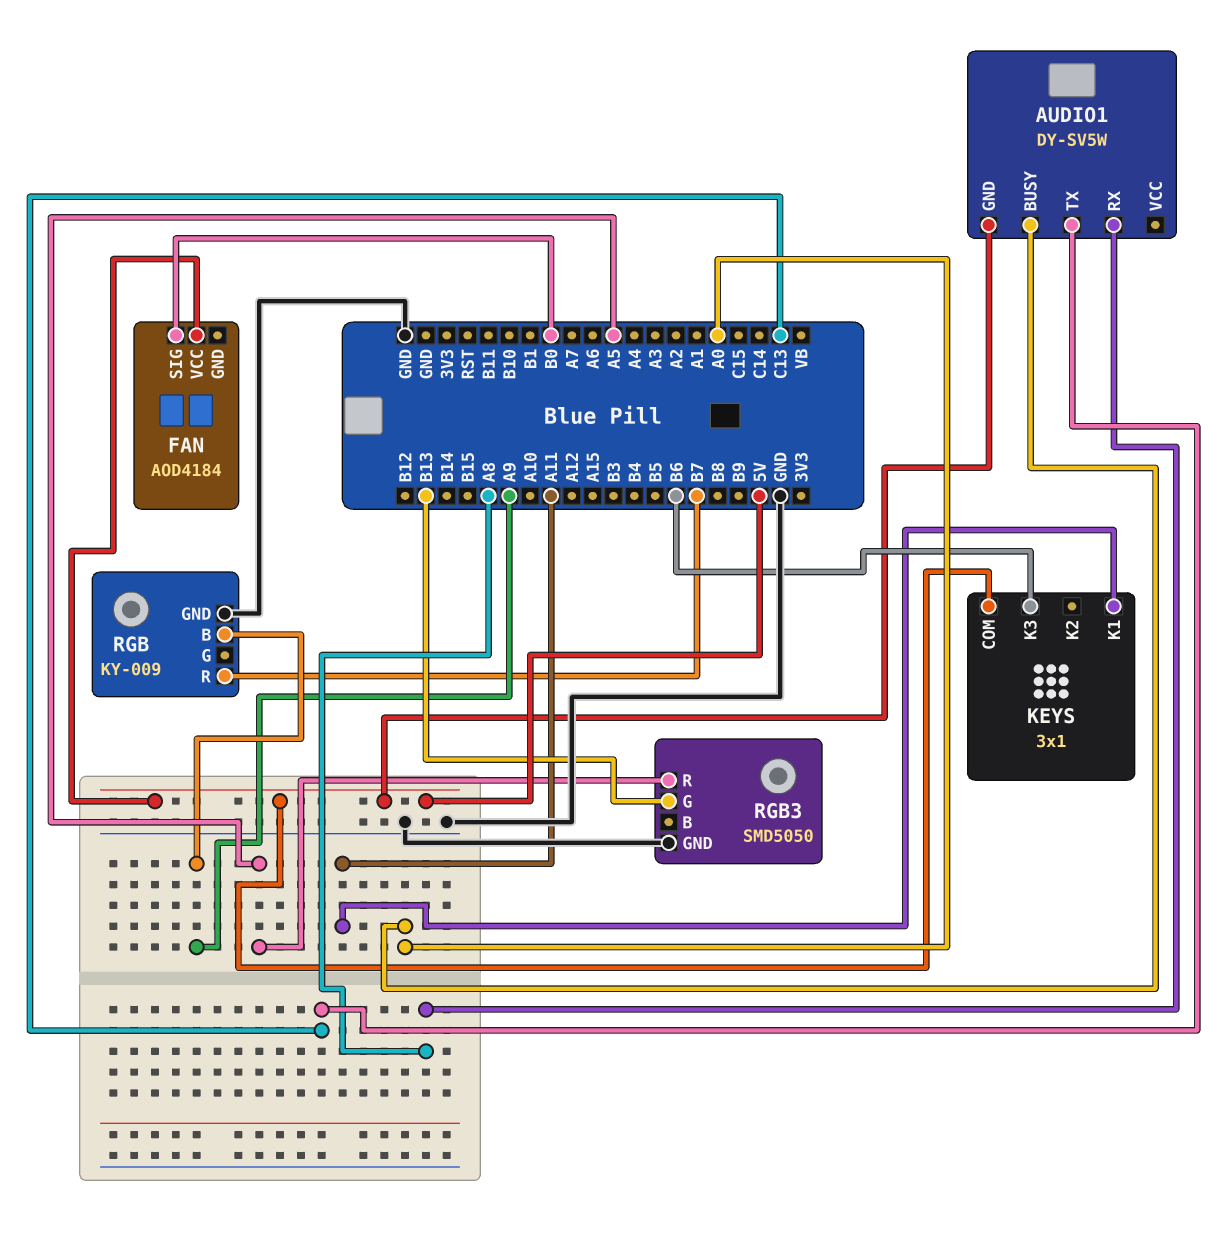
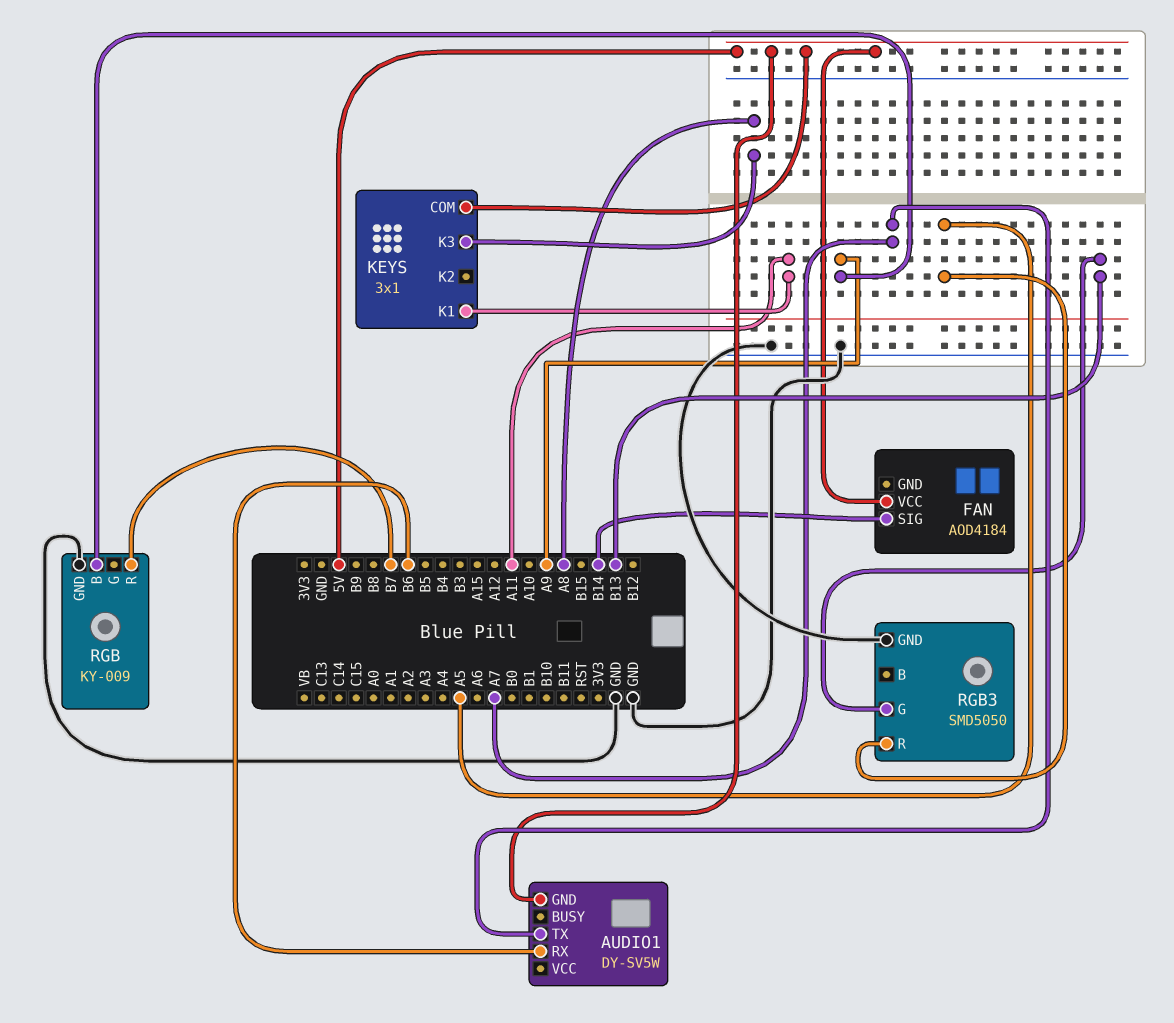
AUDIO1 pin BUSY: A0 -> none
AUDIO1 pin RX: A8 -> B6
AUDIO1 pin TX: C13 -> A7
FAN pin SIG: B0 -> B14
KEYS pin K3: B6 -> A8

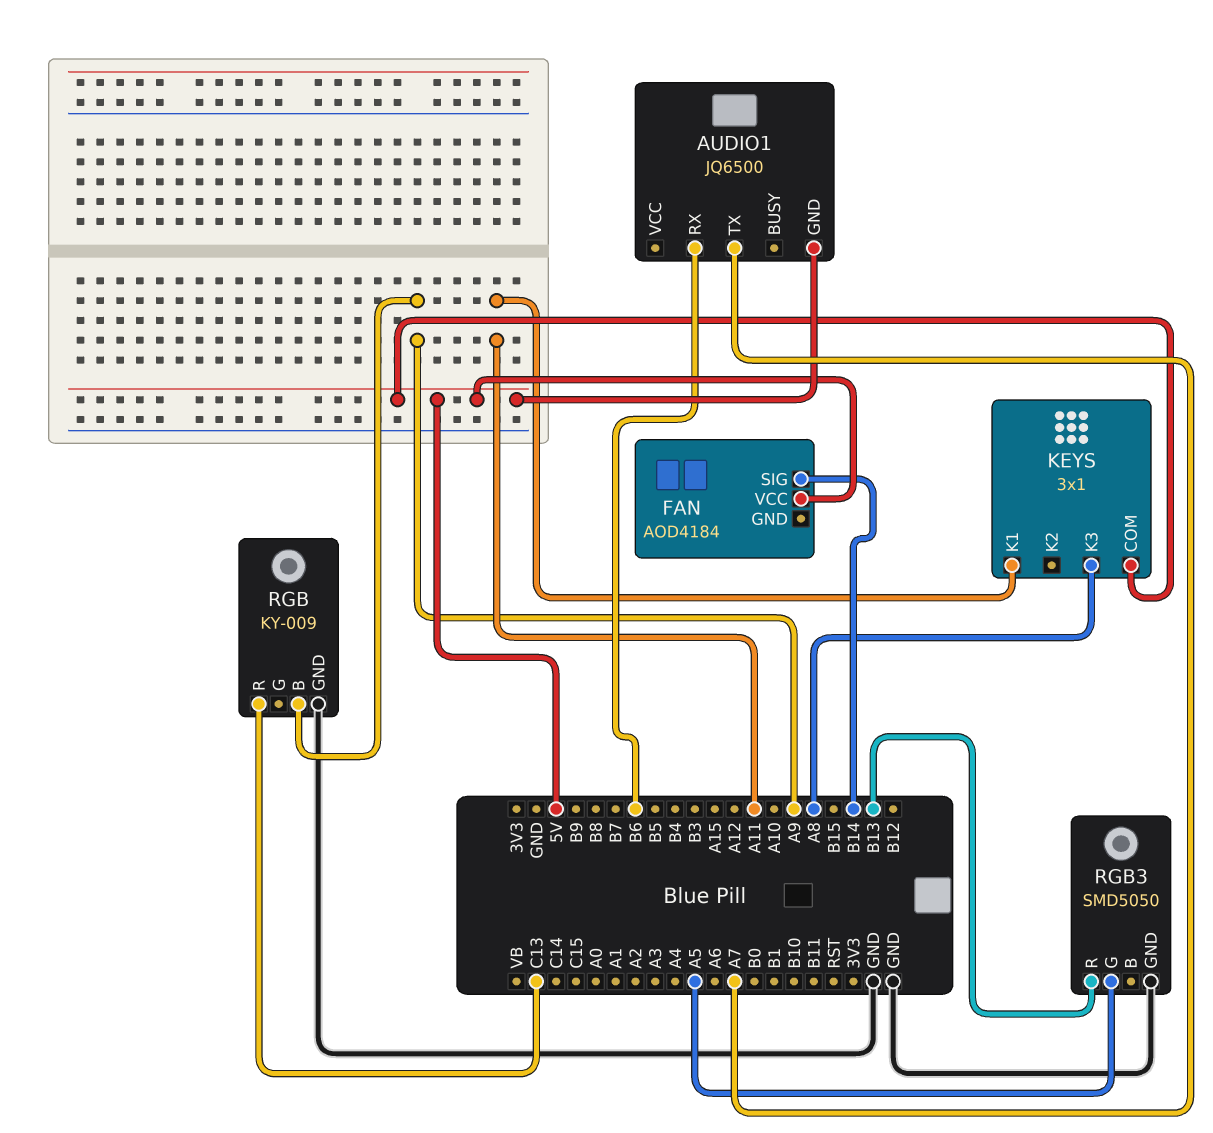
AUDIO1: DY-SV5W -> JQ6500
RGB pin R: B7 -> C13
RGB3 pin G: B13 -> A5
RGB3 pin R: A5 -> B13

